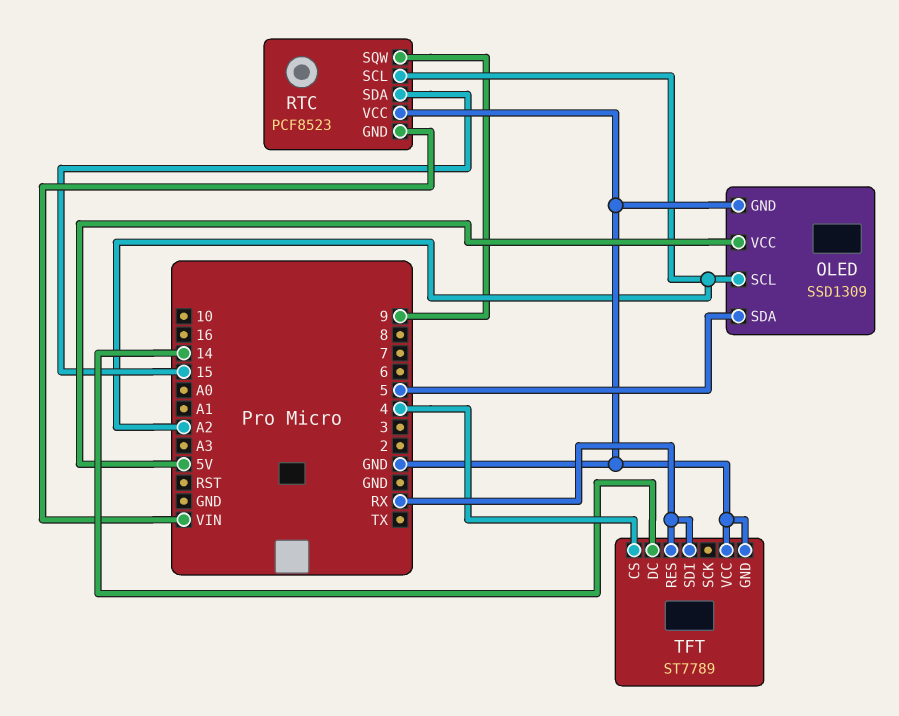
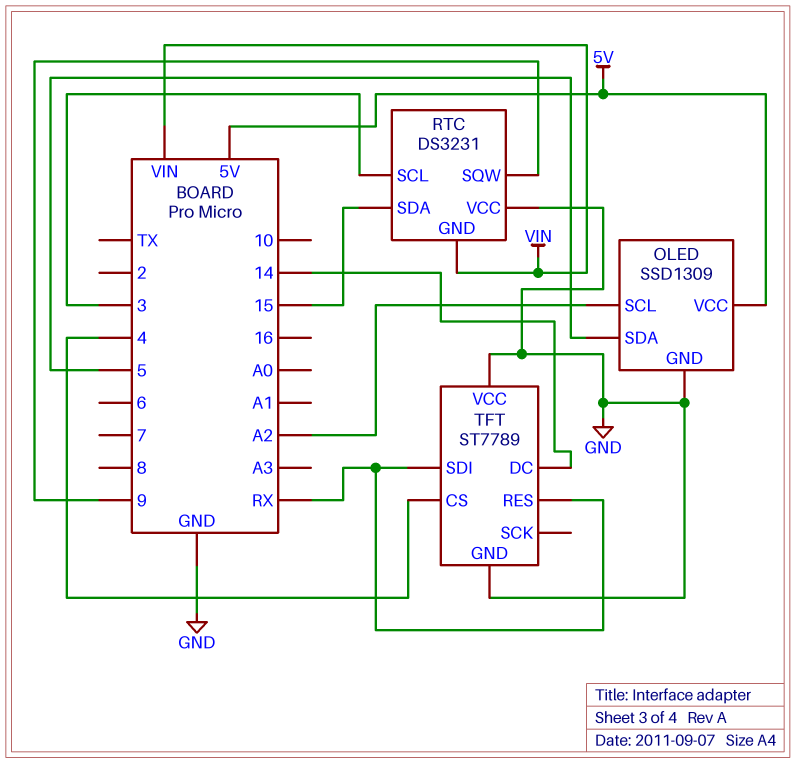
RTC: PCF8523 -> DS3231
RTC pin SCL: A2 -> 3

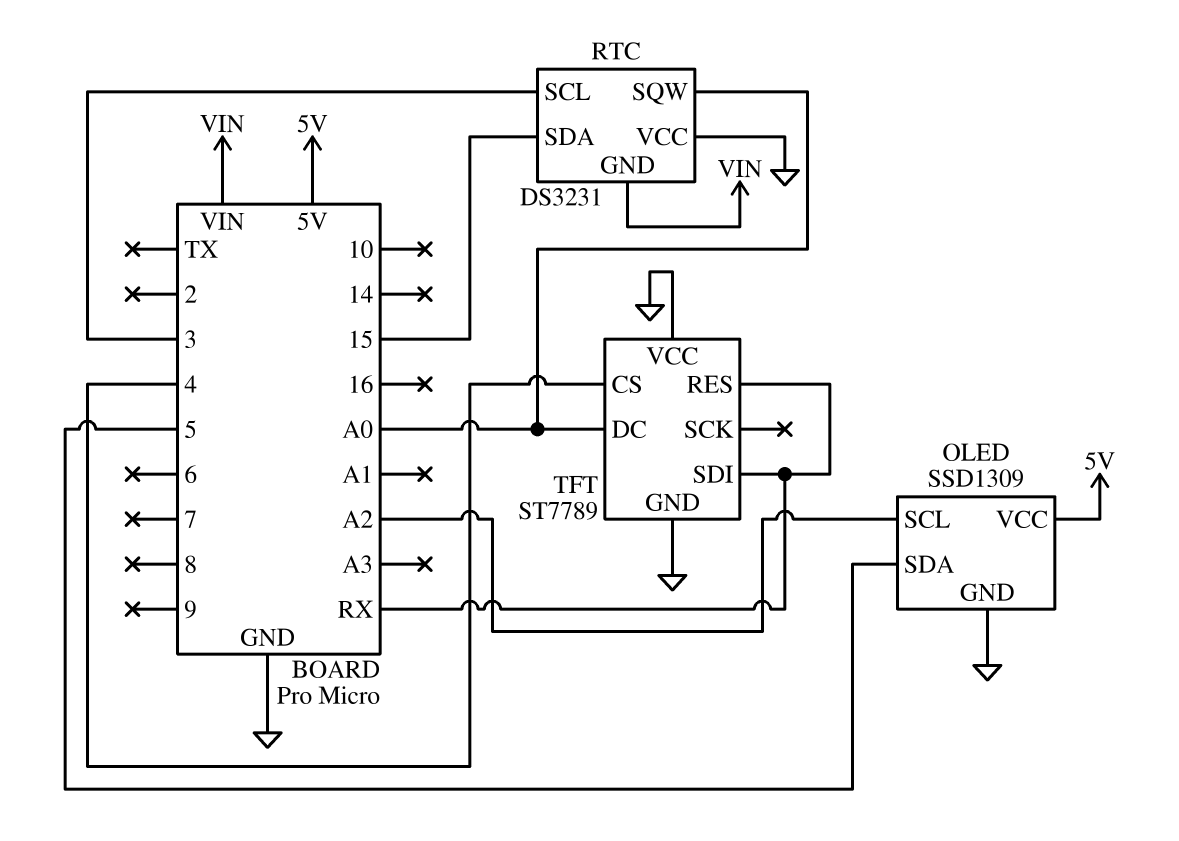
RTC pin SQW: 9 -> A0
TFT pin DC: 14 -> A0

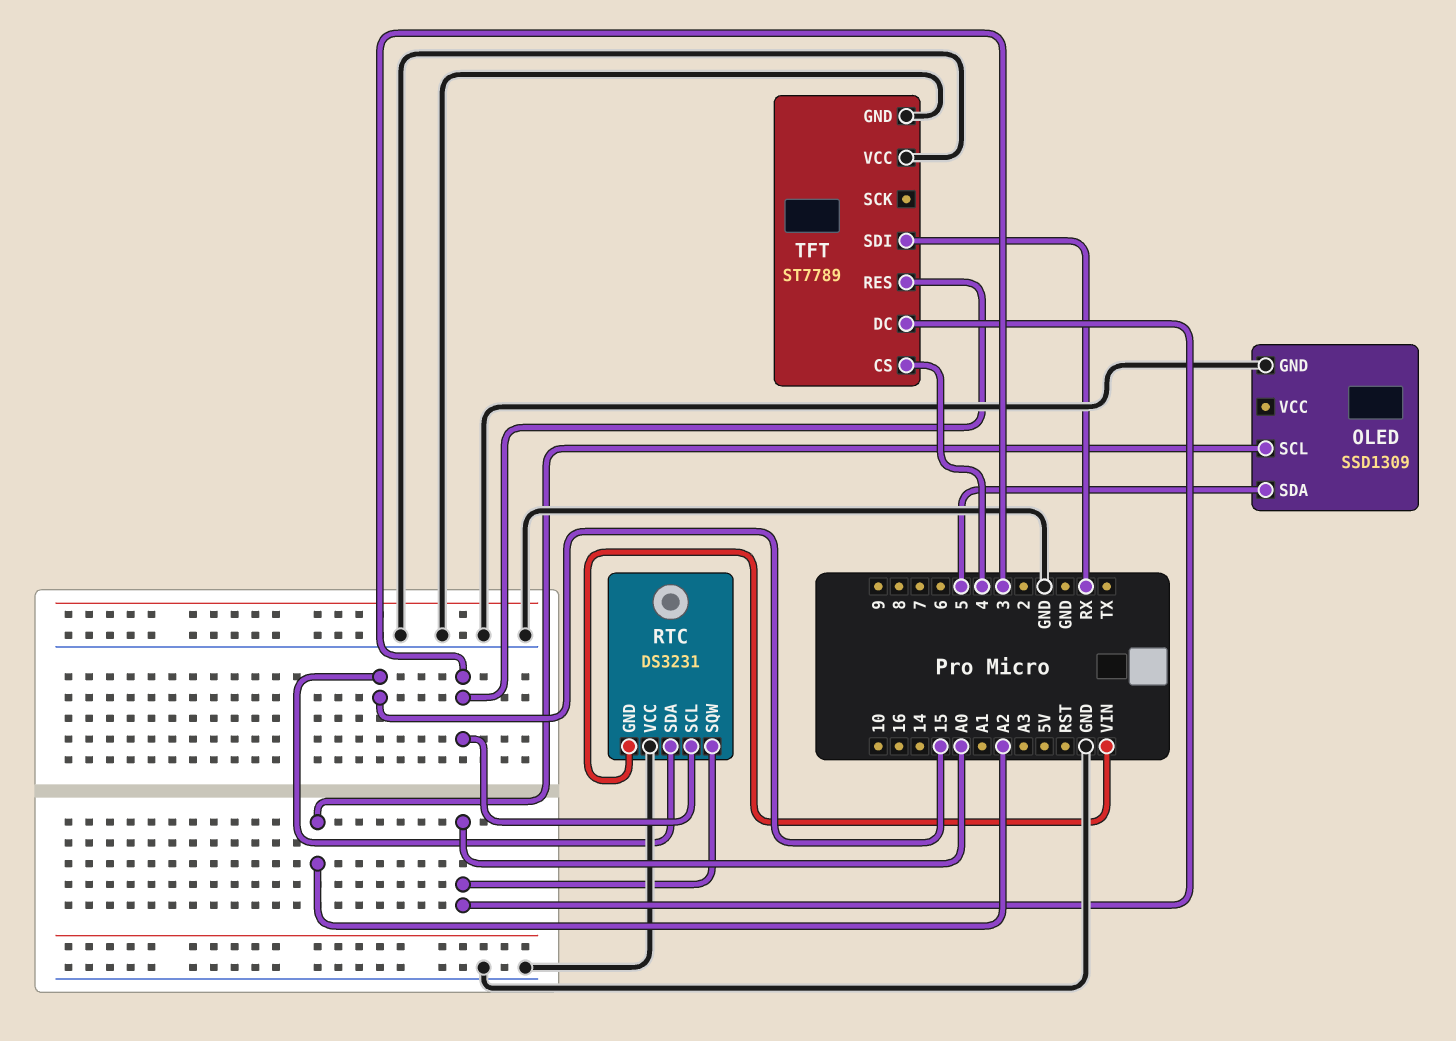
OLED pin VCC: 5V -> none
TFT pin RES: RX -> 3

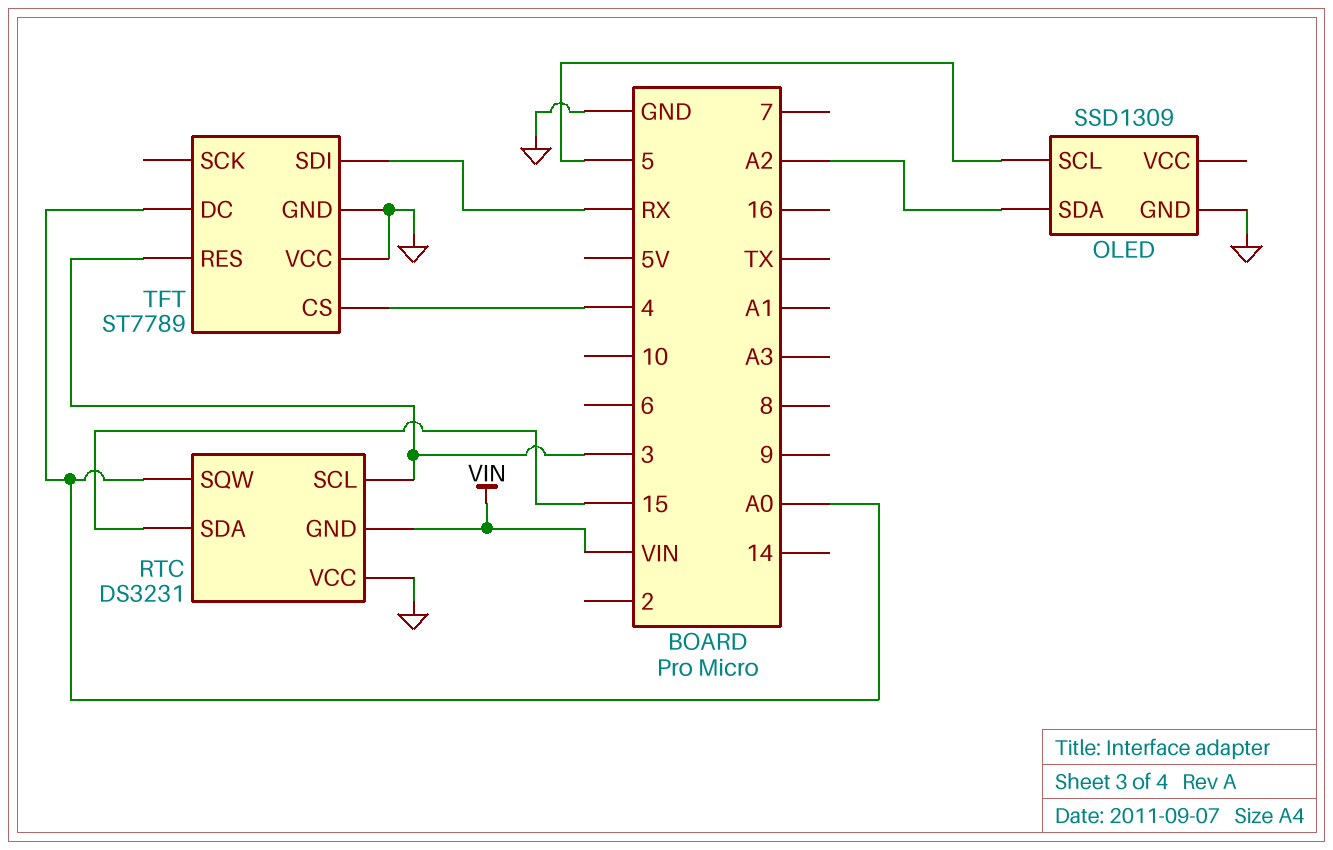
OLED pin SCL: A2 -> 5
OLED pin SDA: 5 -> A2

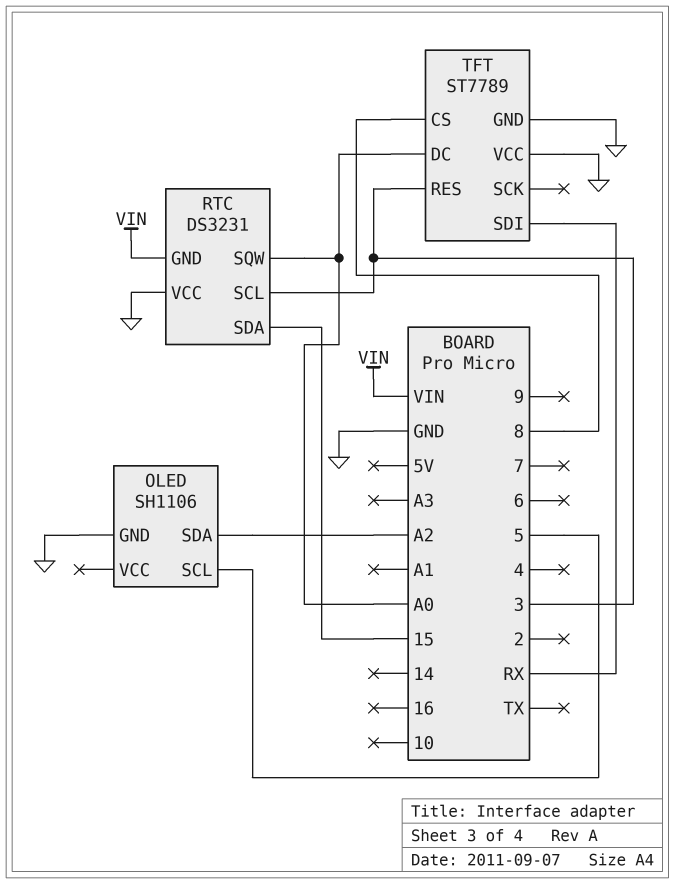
OLED: SSD1309 -> SH1106
TFT pin CS: 4 -> 8

